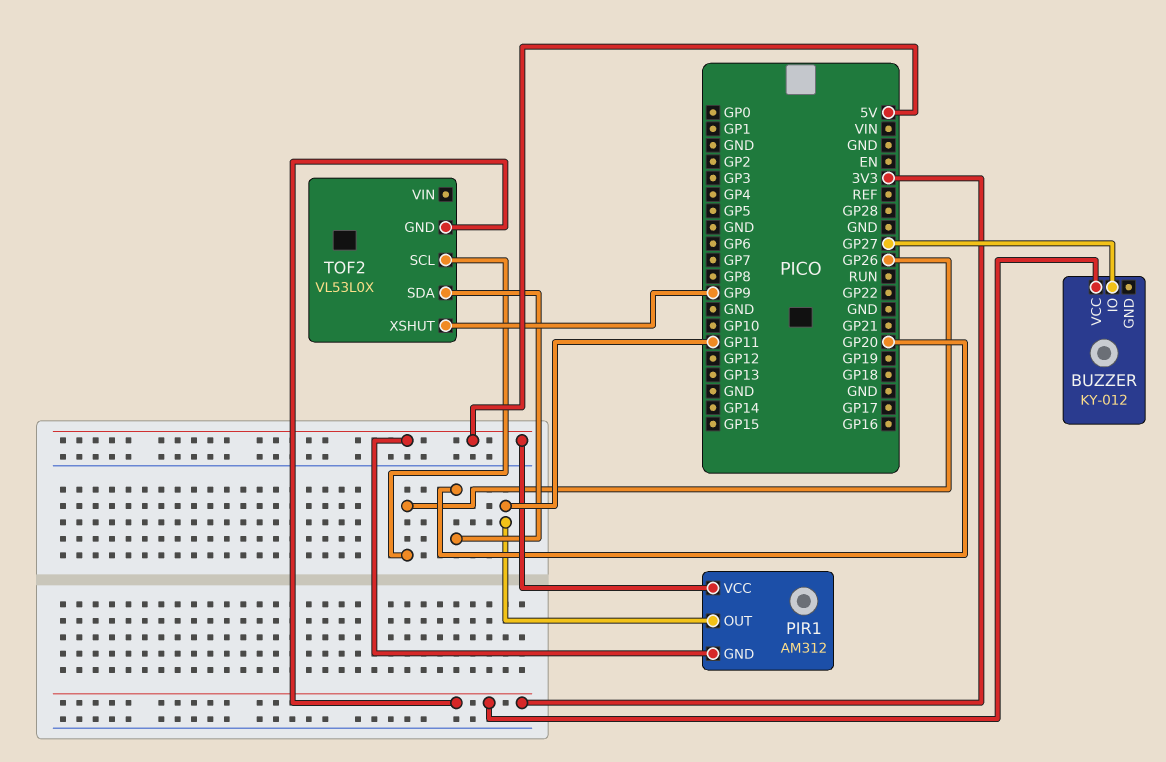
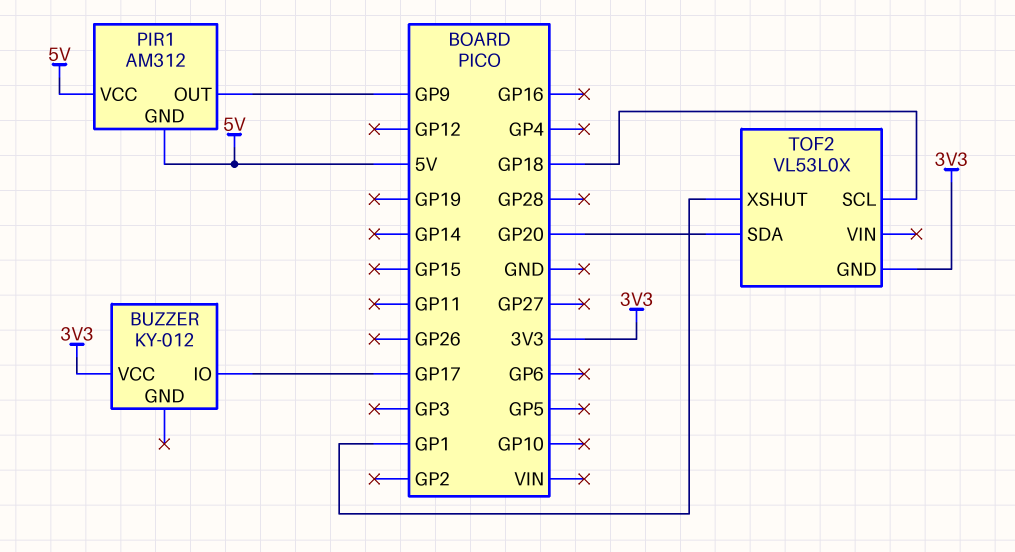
BUZZER pin IO: GP27 -> GP17
PIR1 pin OUT: GP11 -> GP9
TOF2 pin SCL: GP26 -> GP18
TOF2 pin XSHUT: GP9 -> GP1

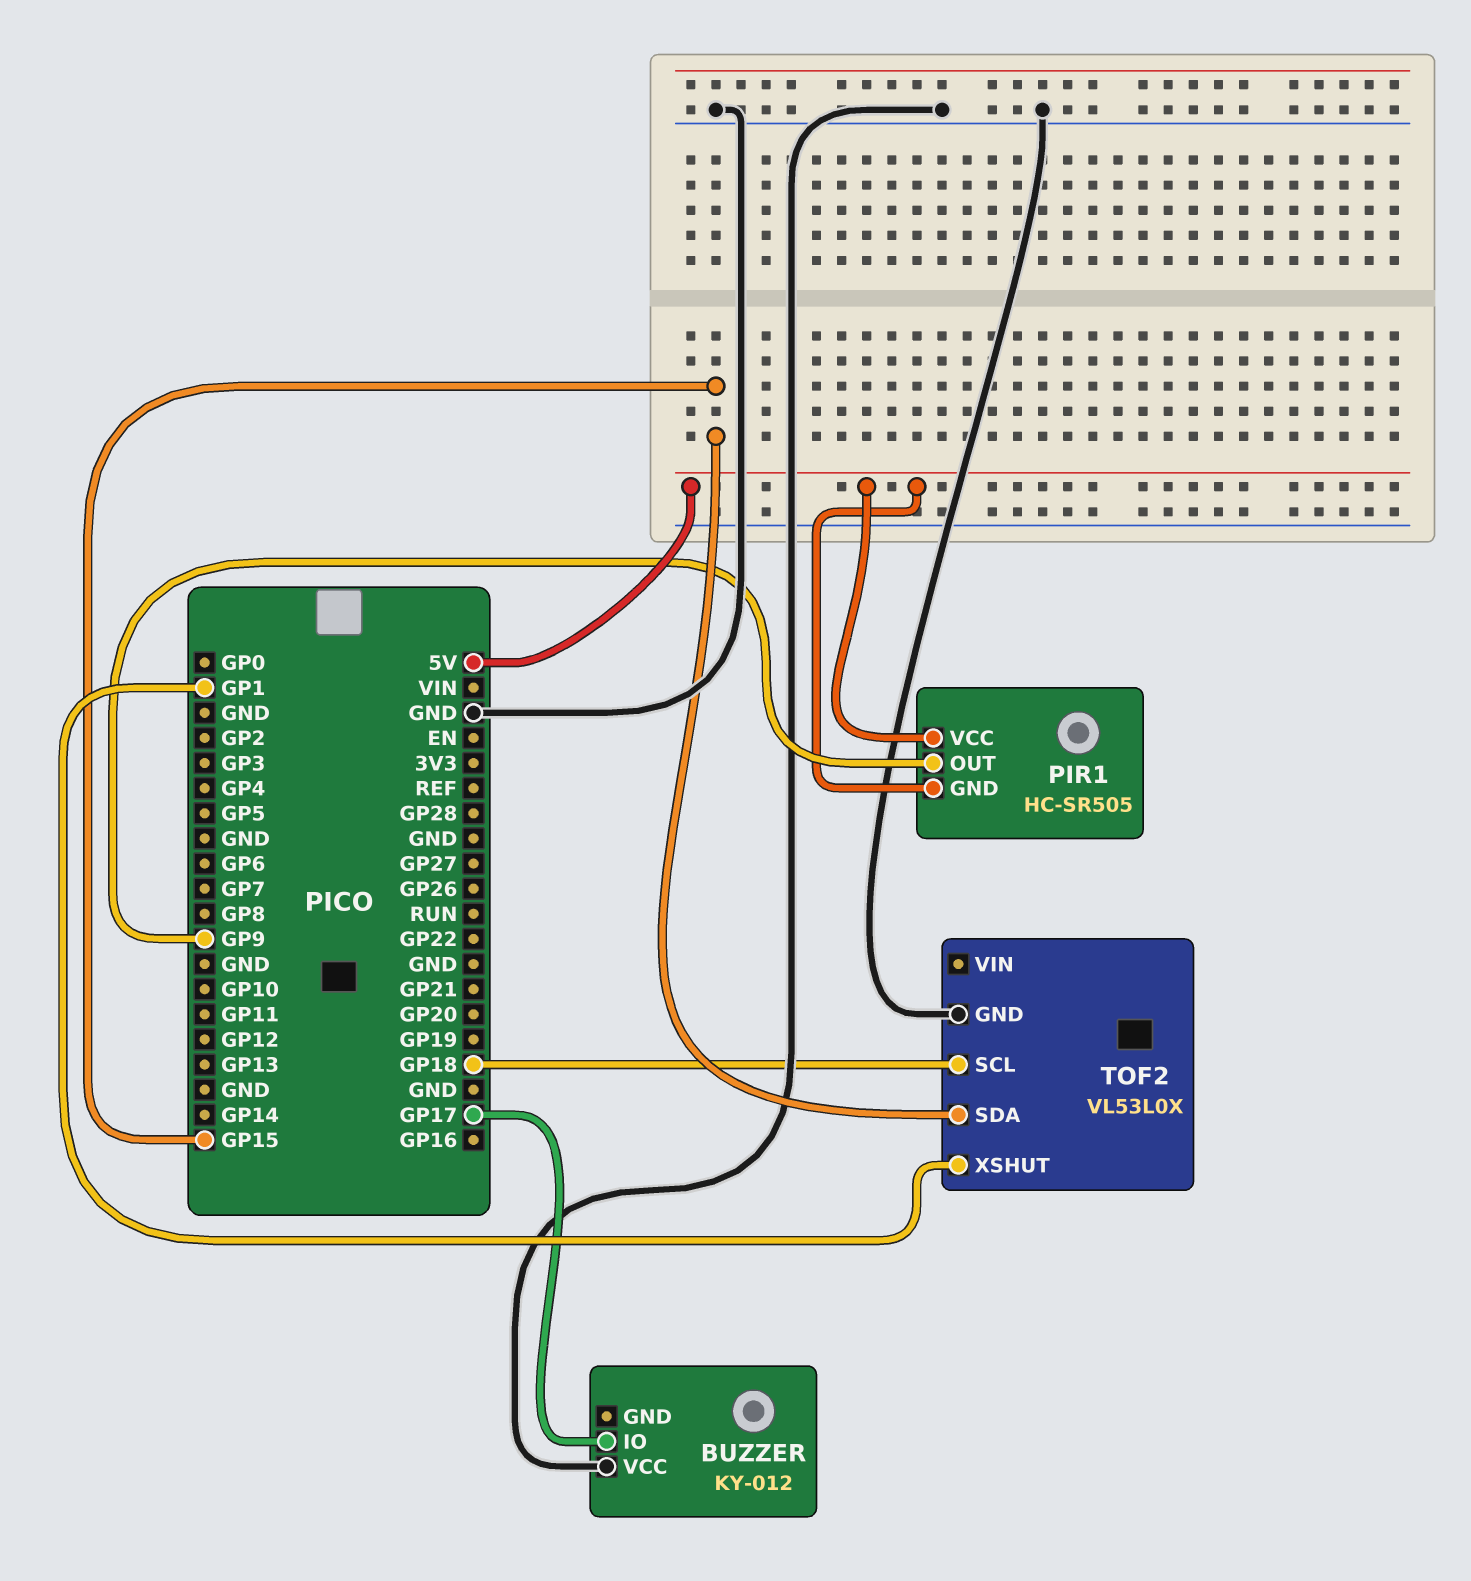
BUZZER pin VCC: 3V3 -> GND
PIR1: AM312 -> HC-SR505
TOF2 pin GND: 3V3 -> GND
TOF2 pin SDA: GP20 -> GP15

